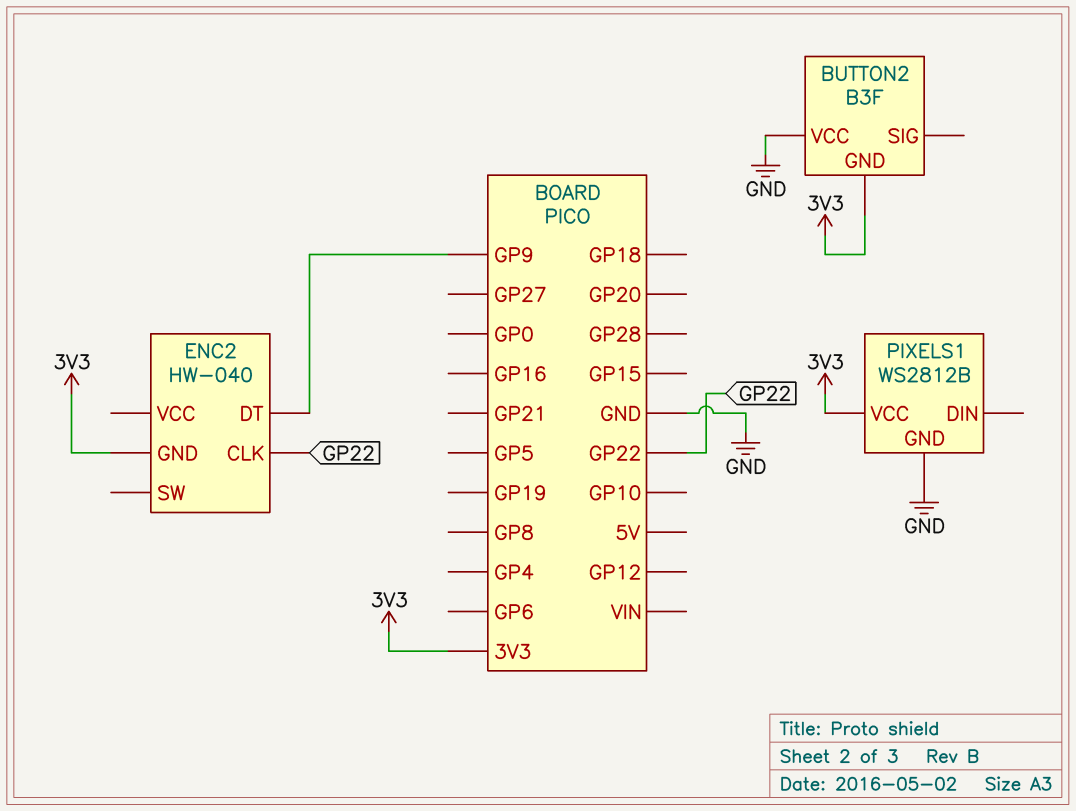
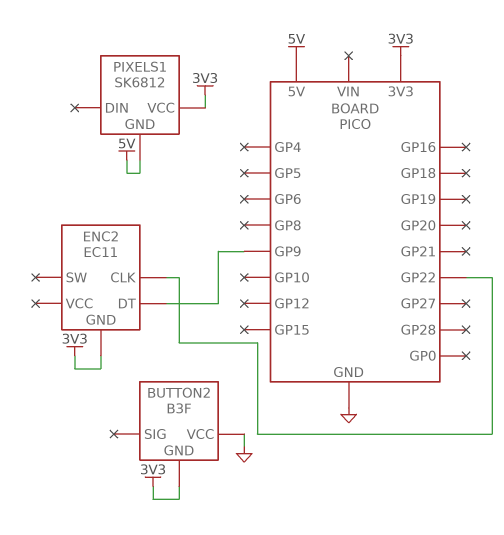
ENC2: HW-040 -> EC11
PIXELS1: WS2812B -> SK6812
PIXELS1 pin GND: GND -> 5V

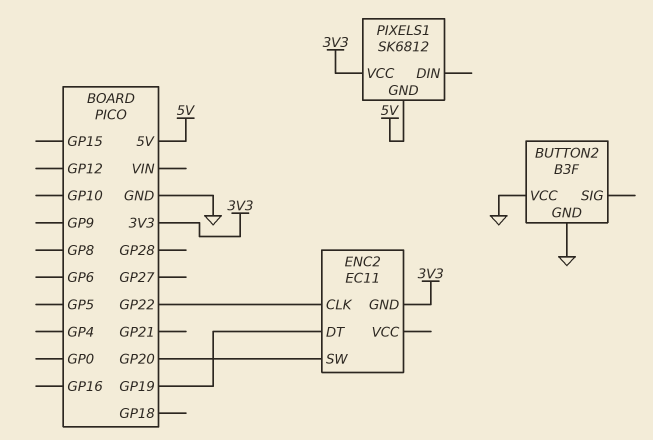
BUTTON2 pin GND: 3V3 -> GND
ENC2 pin DT: GP9 -> GP19
ENC2 pin SW: none -> GP20

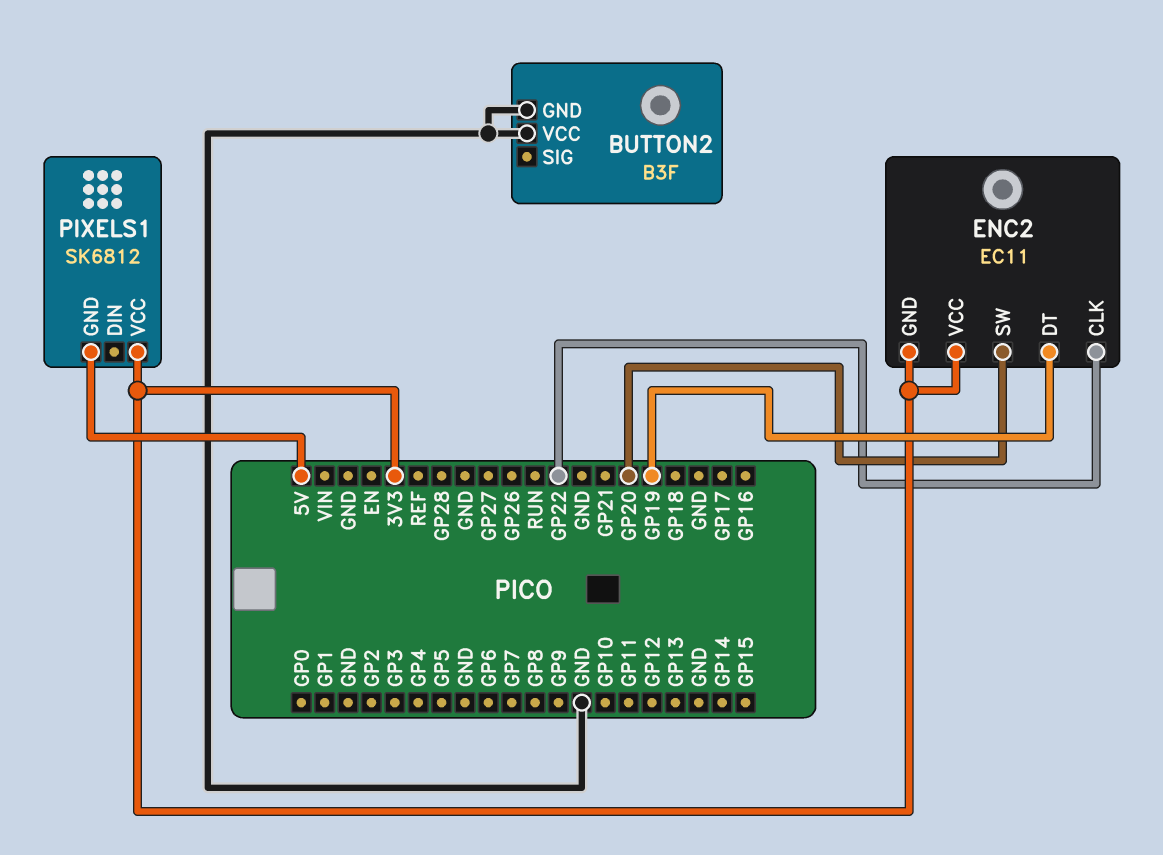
ENC2 pin VCC: none -> 3V3

